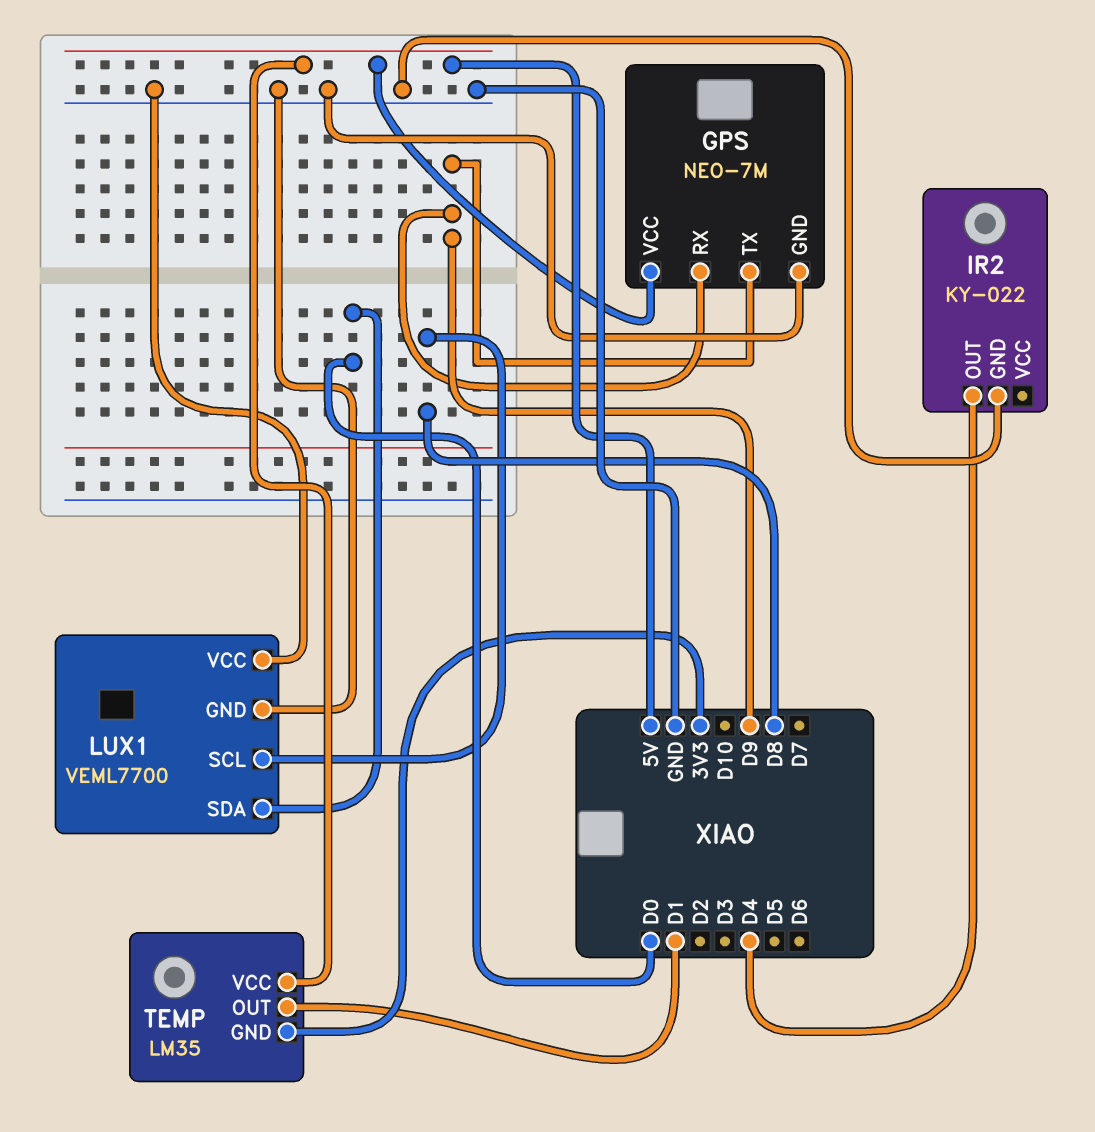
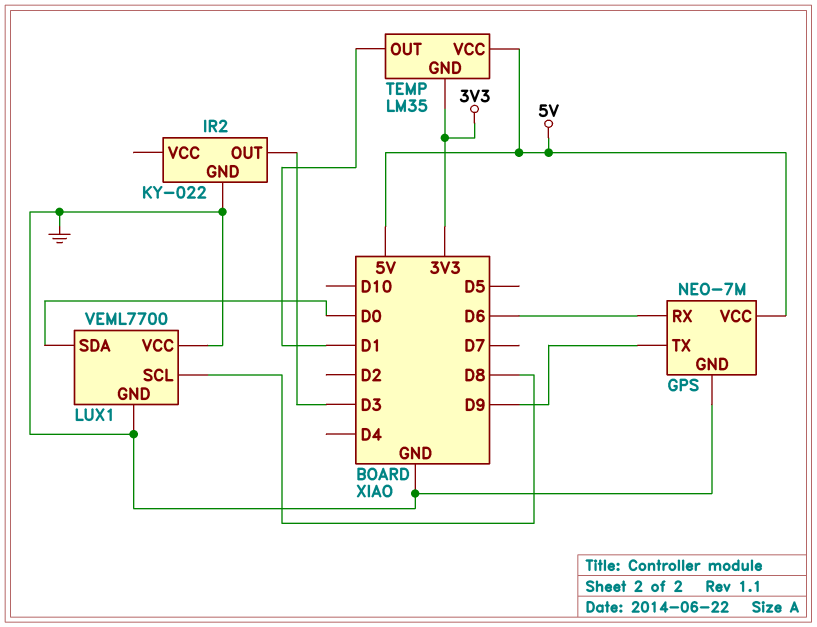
GPS pin RX: D9 -> D6
IR2 pin OUT: D4 -> D3

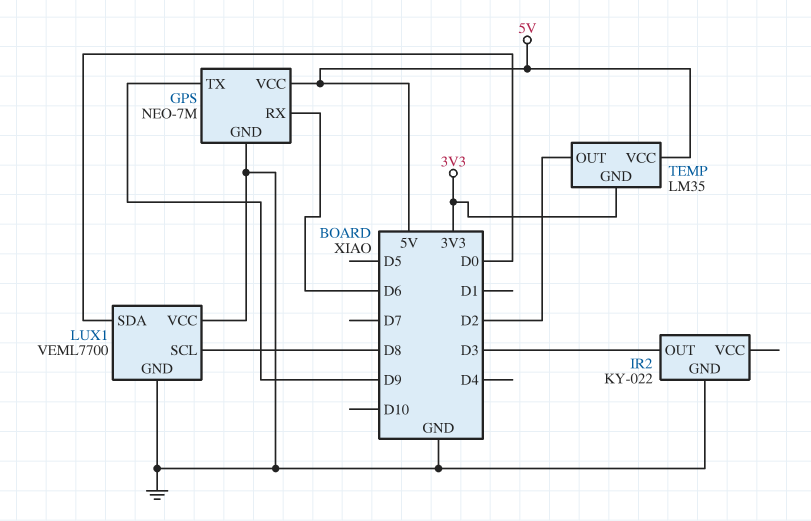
TEMP pin OUT: D1 -> D2

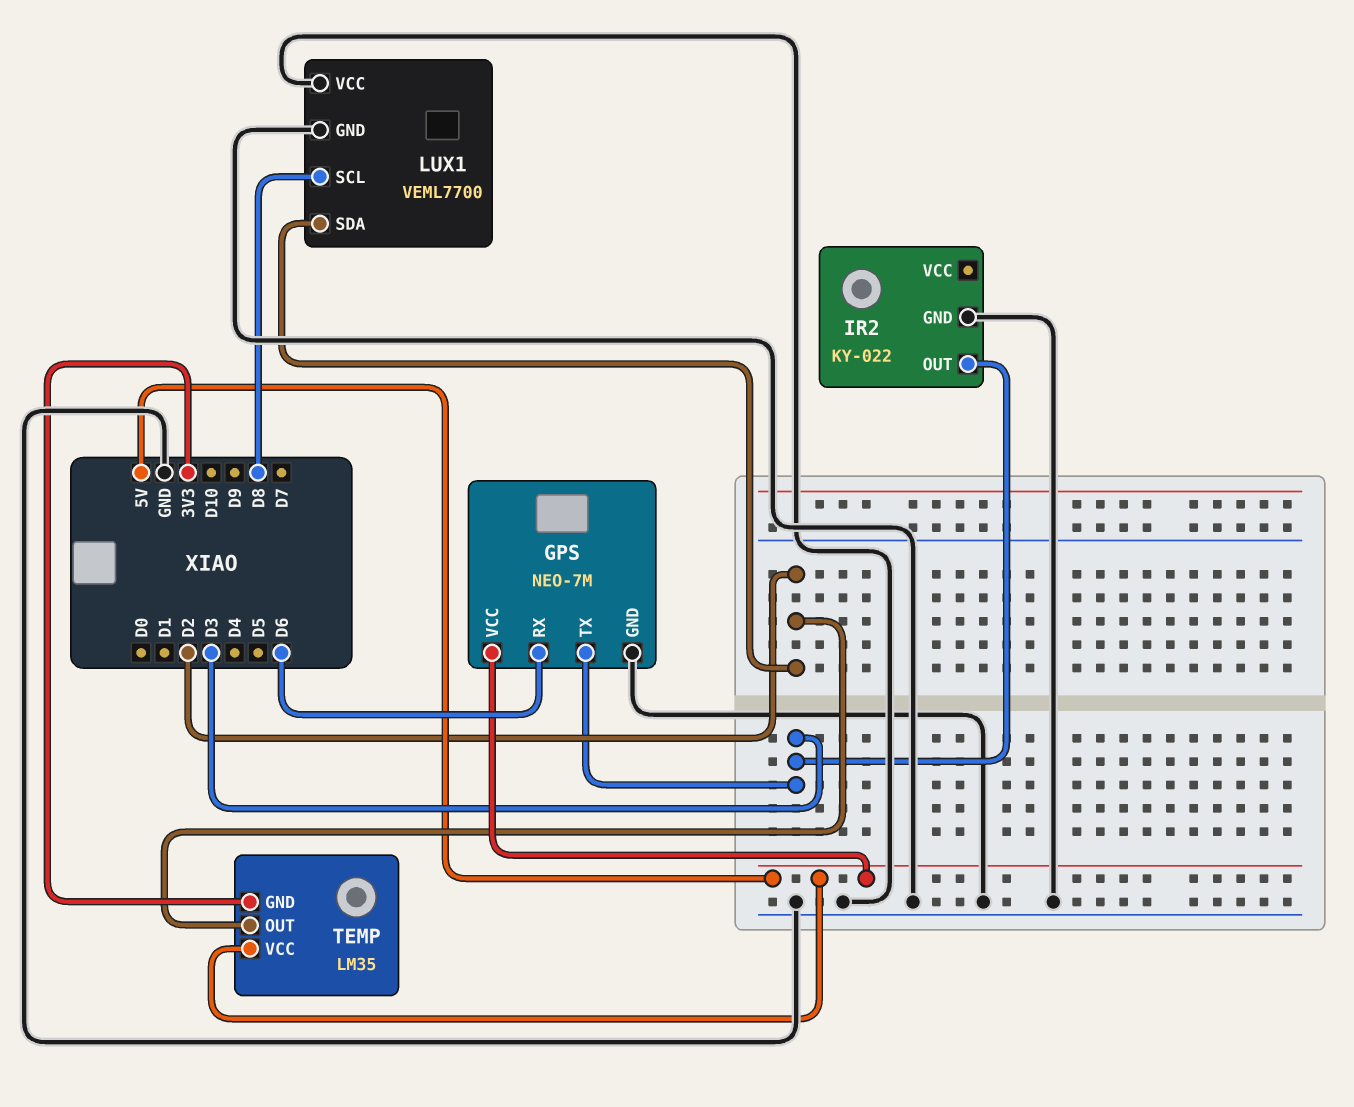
GPS pin TX: D9 -> D3
LUX1 pin SDA: D0 -> D2

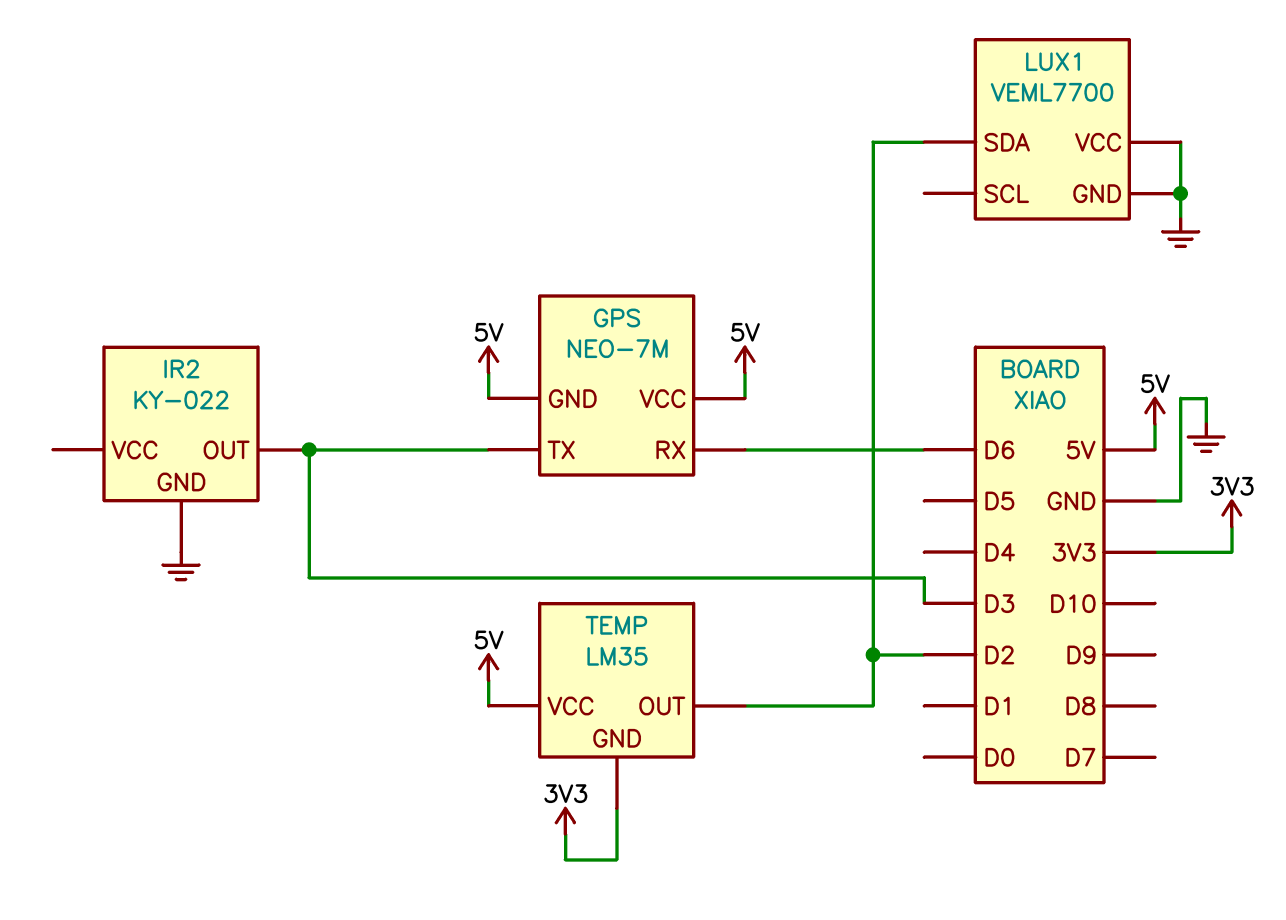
GPS pin GND: GND -> 5V
LUX1 pin SCL: D8 -> none

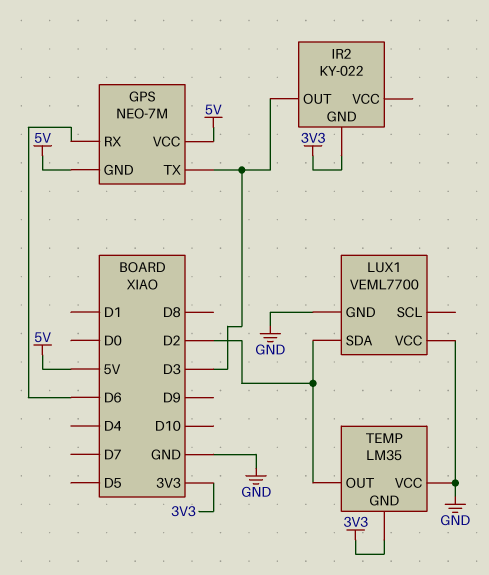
IR2 pin GND: GND -> 3V3
TEMP pin VCC: 5V -> GND

